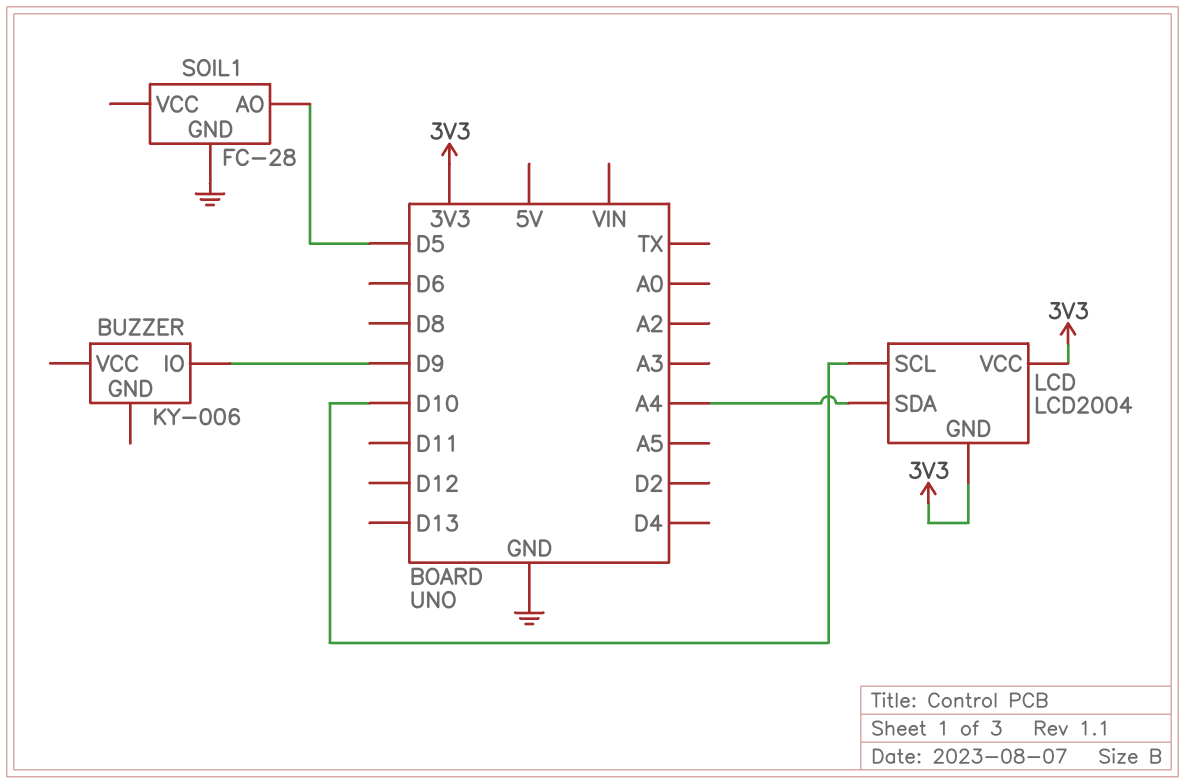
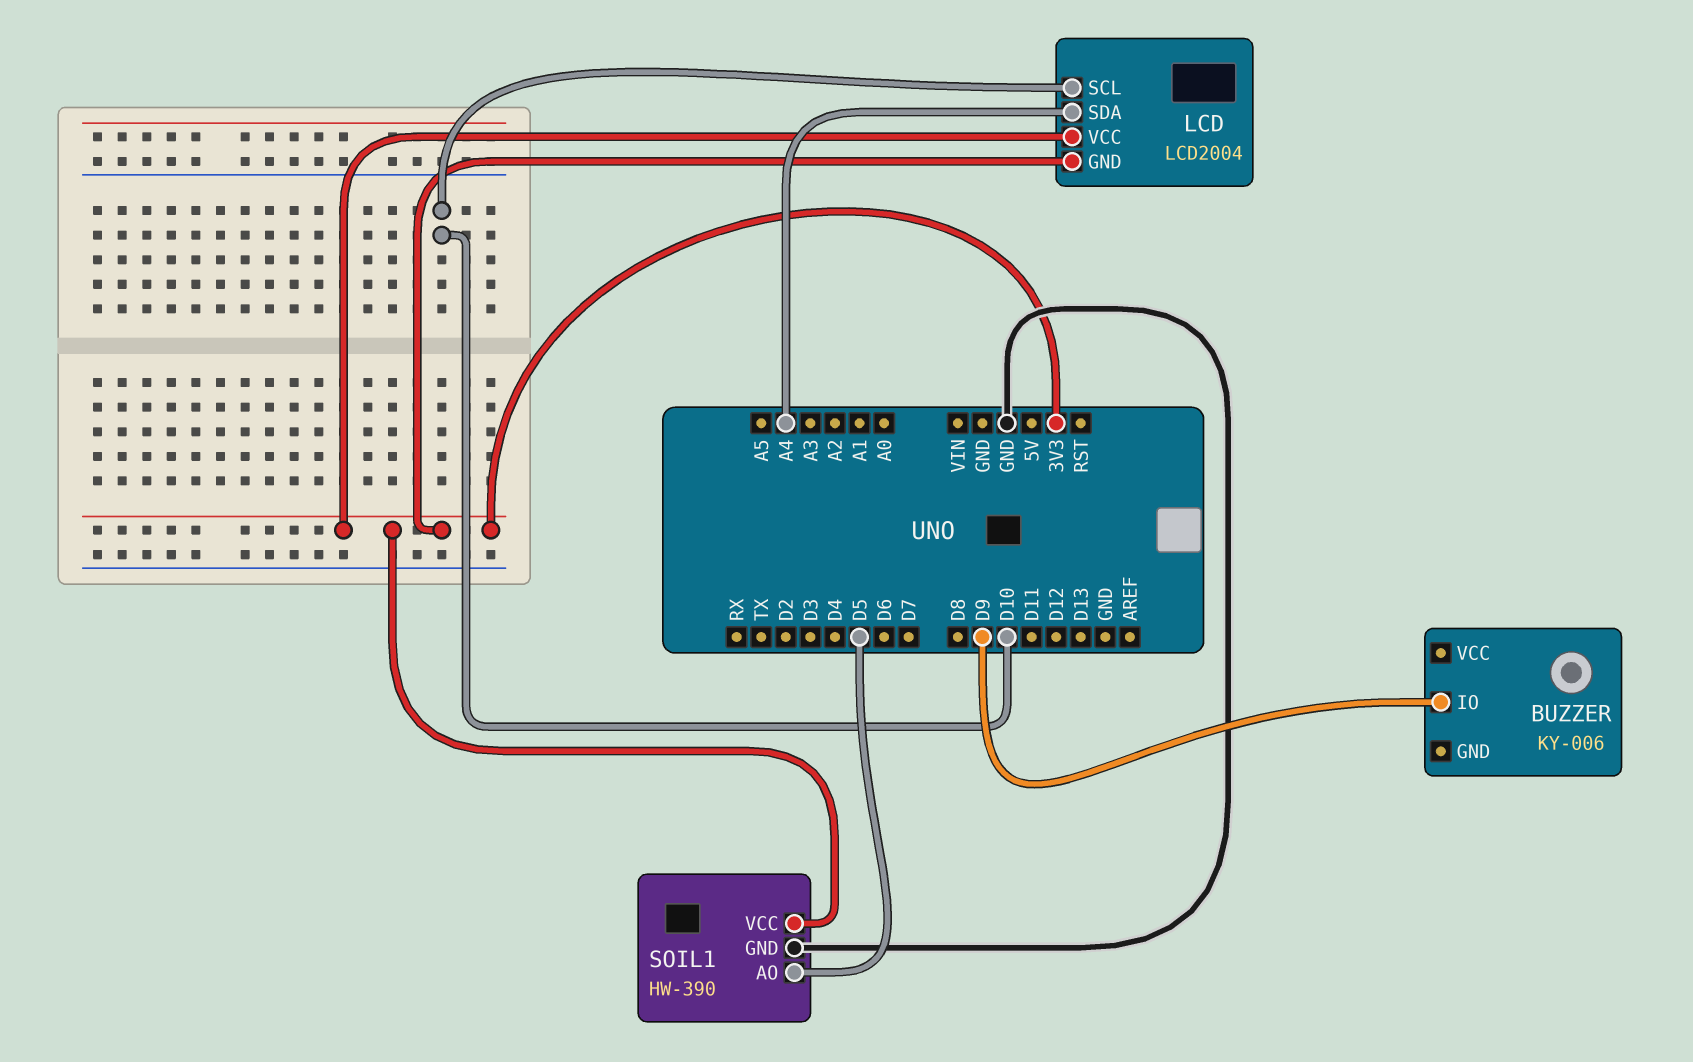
SOIL1: FC-28 -> HW-390
SOIL1 pin VCC: none -> 3V3

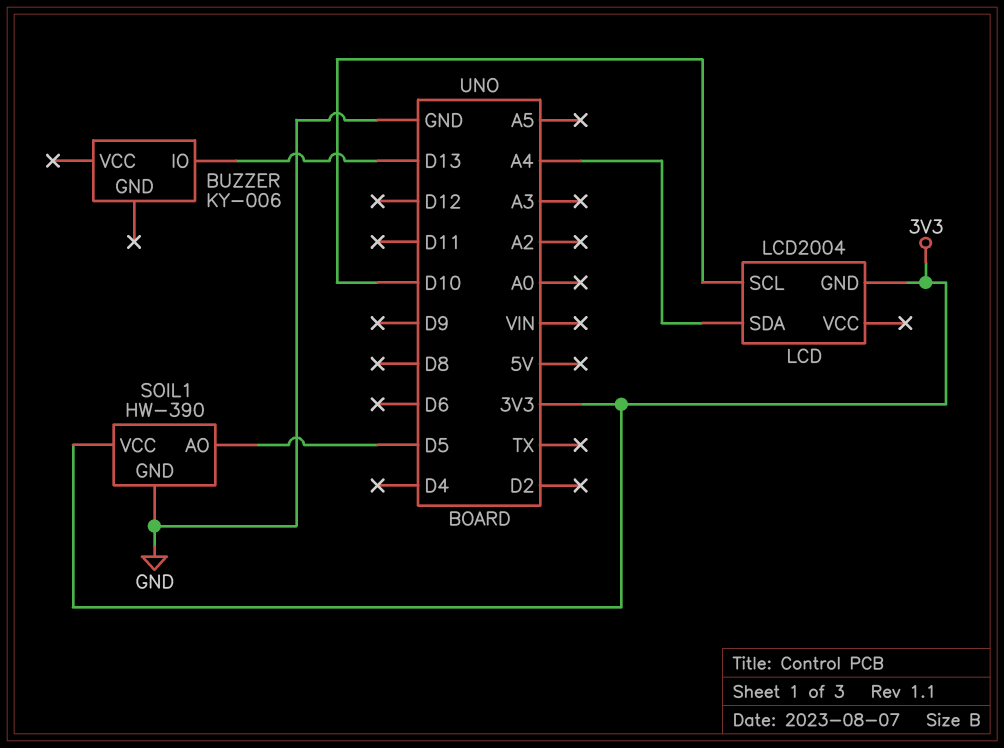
BUZZER pin IO: D9 -> D13
LCD pin VCC: 3V3 -> none

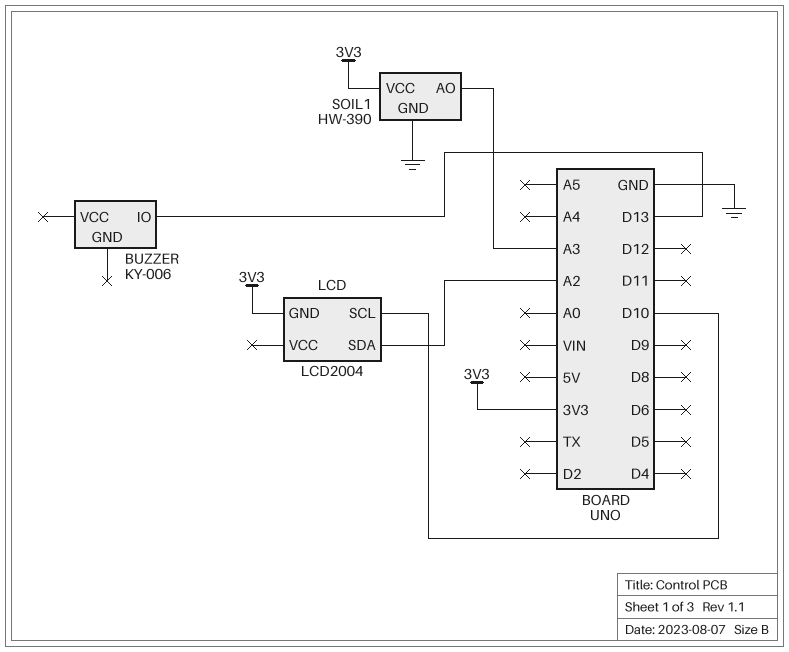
LCD pin SDA: A4 -> A2
SOIL1 pin AO: D5 -> A3

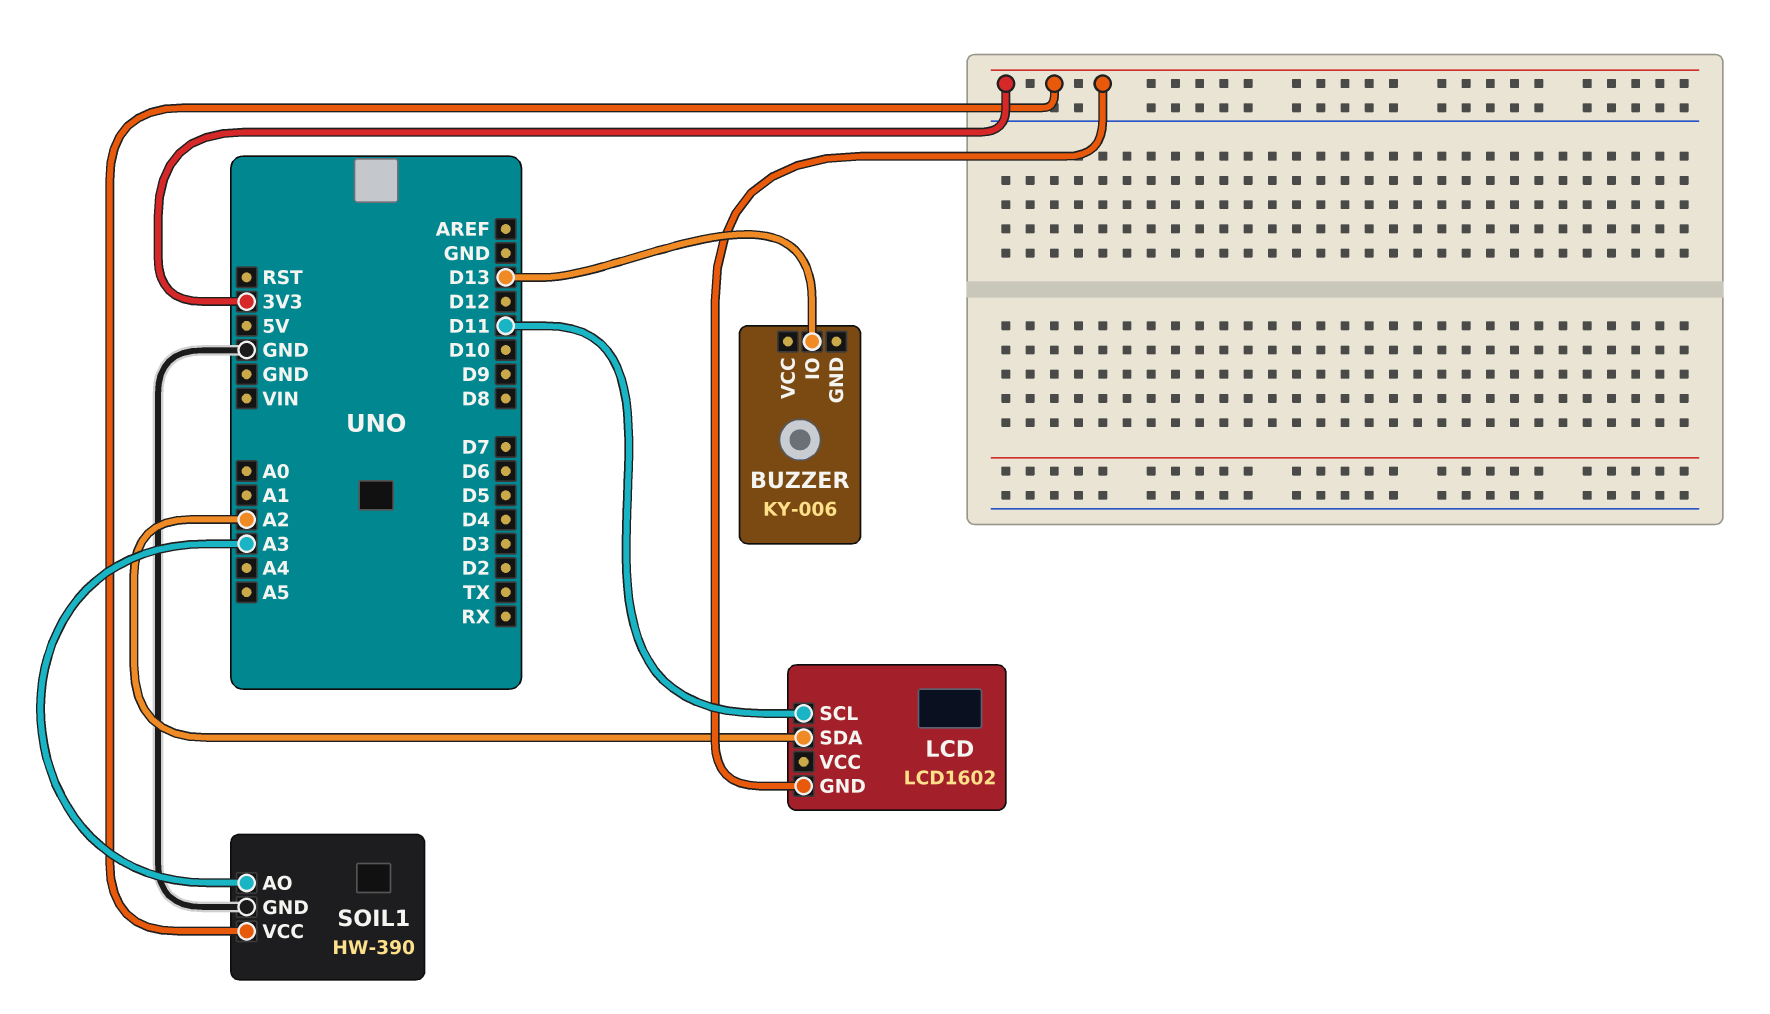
LCD: LCD2004 -> LCD1602
LCD pin SCL: D10 -> D11

